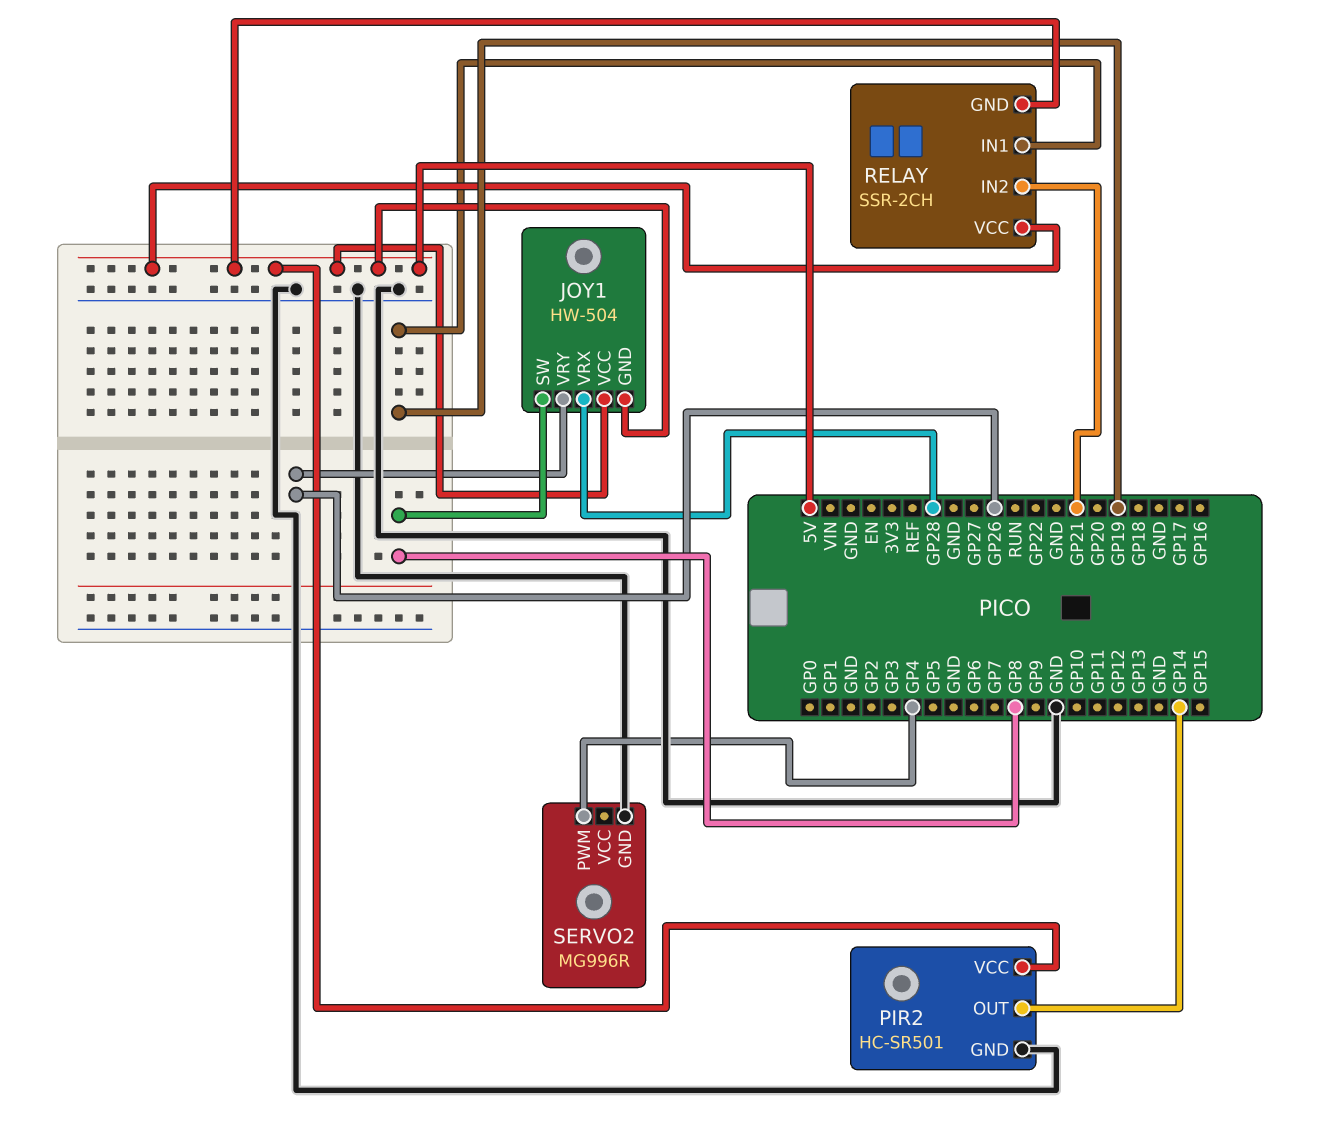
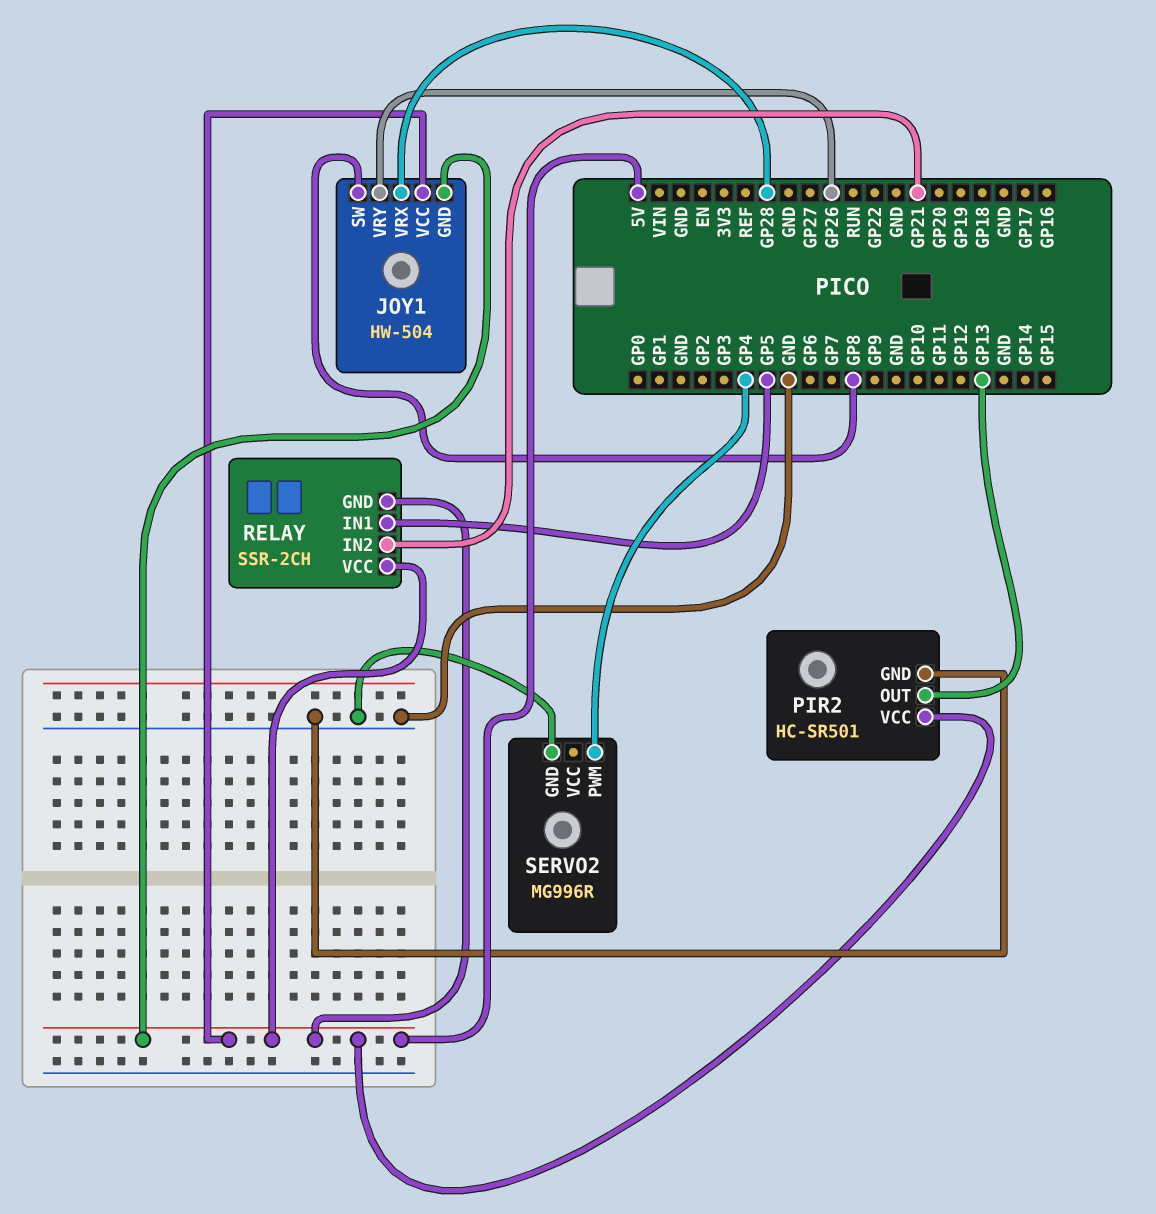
PIR2 pin OUT: GP14 -> GP13
RELAY pin IN1: GP19 -> GP5

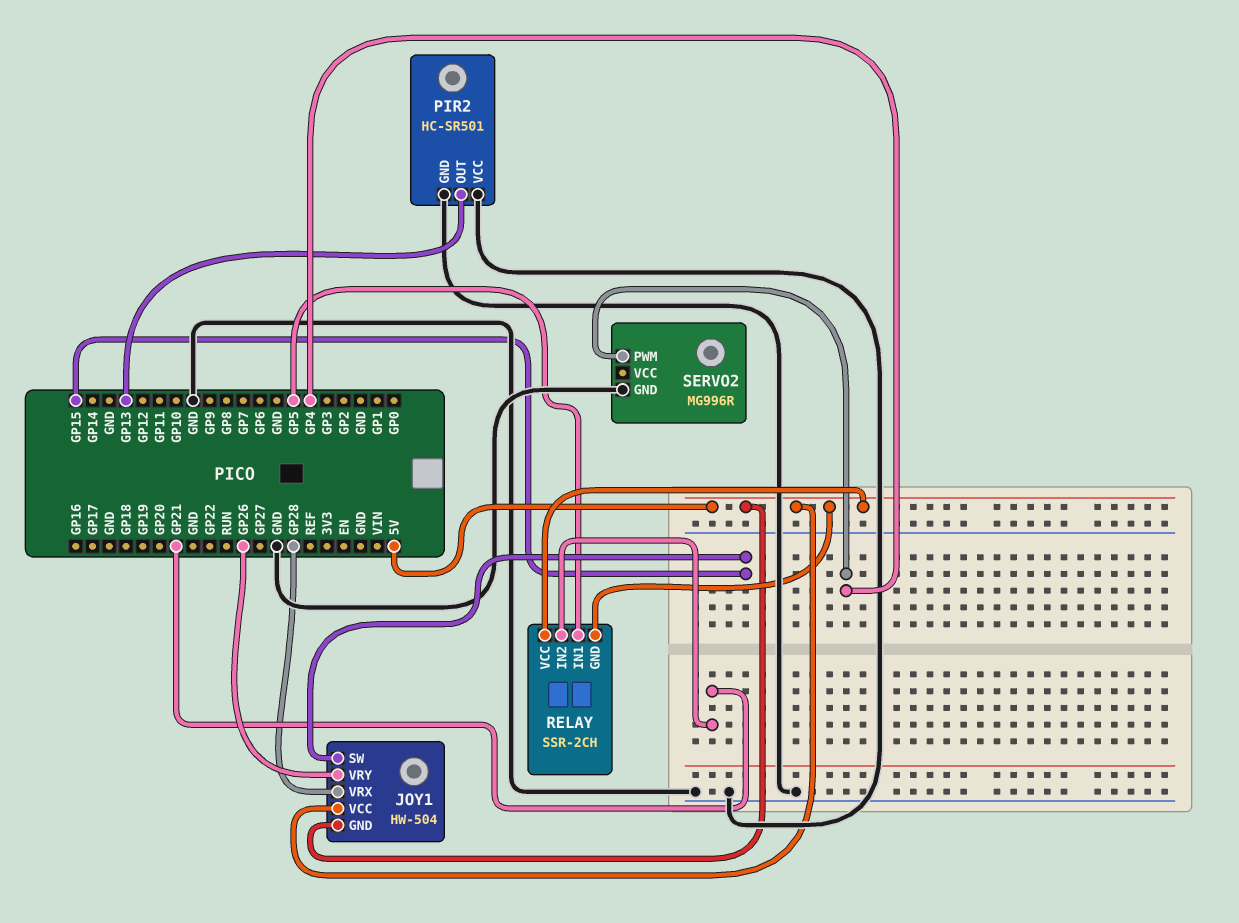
JOY1 pin SW: GP8 -> GP15
PIR2 pin VCC: 5V -> GND

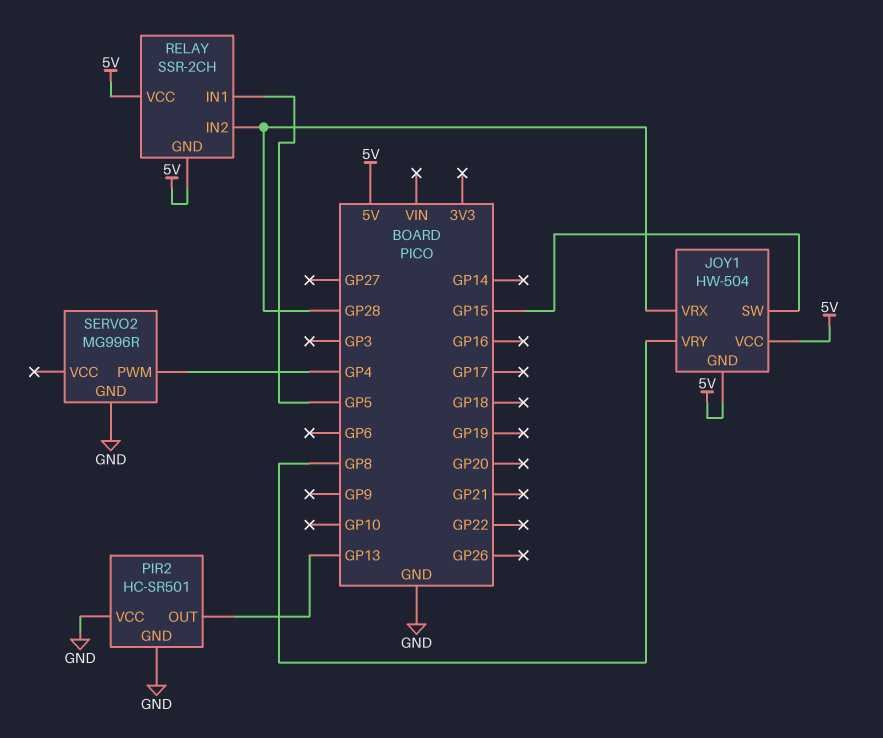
JOY1 pin VRY: GP26 -> GP8
RELAY pin IN2: GP21 -> GP28

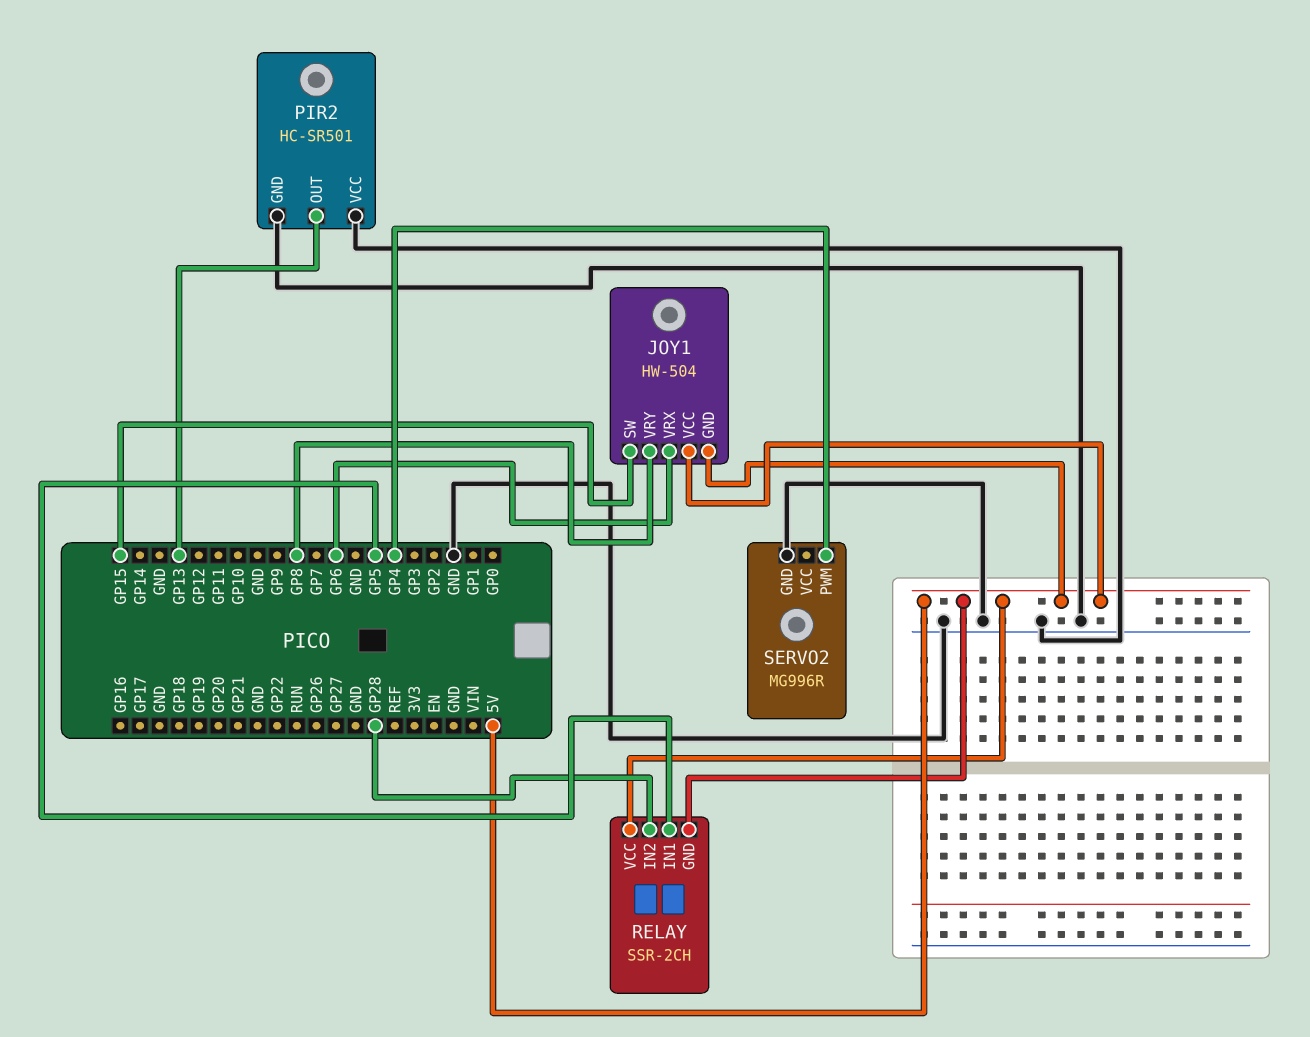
JOY1 pin VRX: GP28 -> GP6

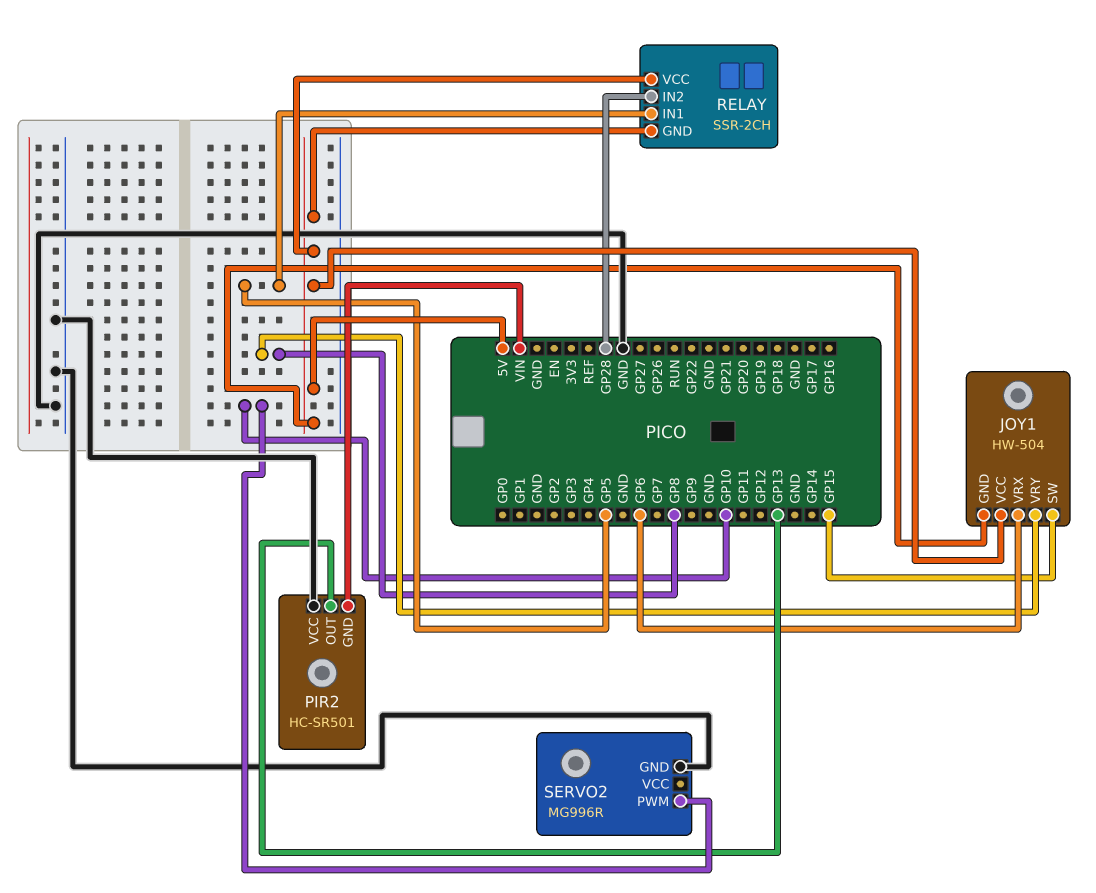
PIR2 pin GND: GND -> VIN
SERVO2 pin PWM: GP4 -> GP10

